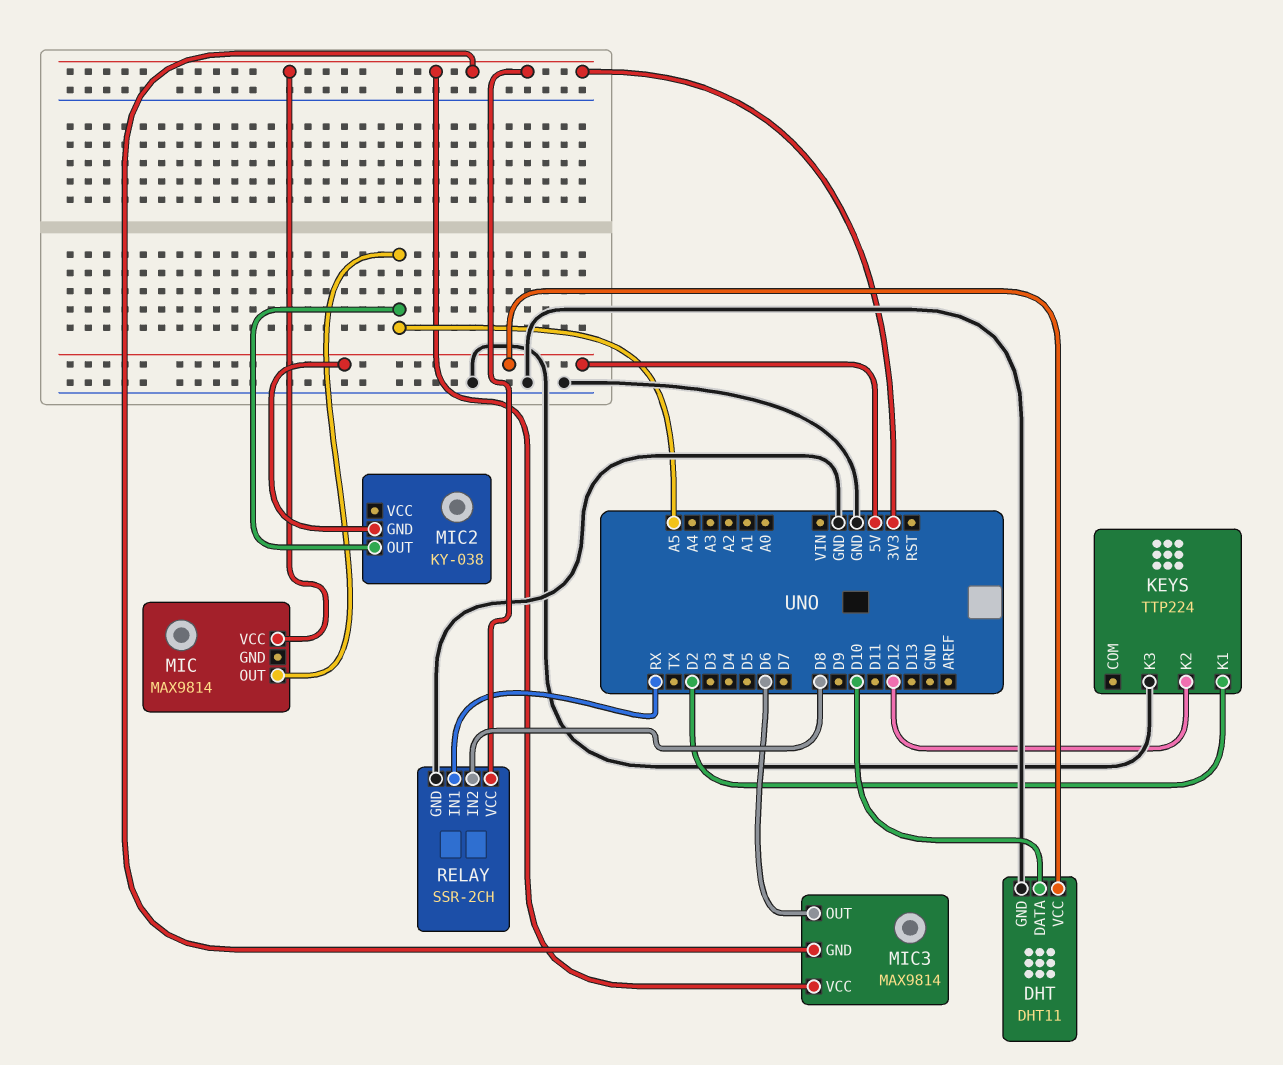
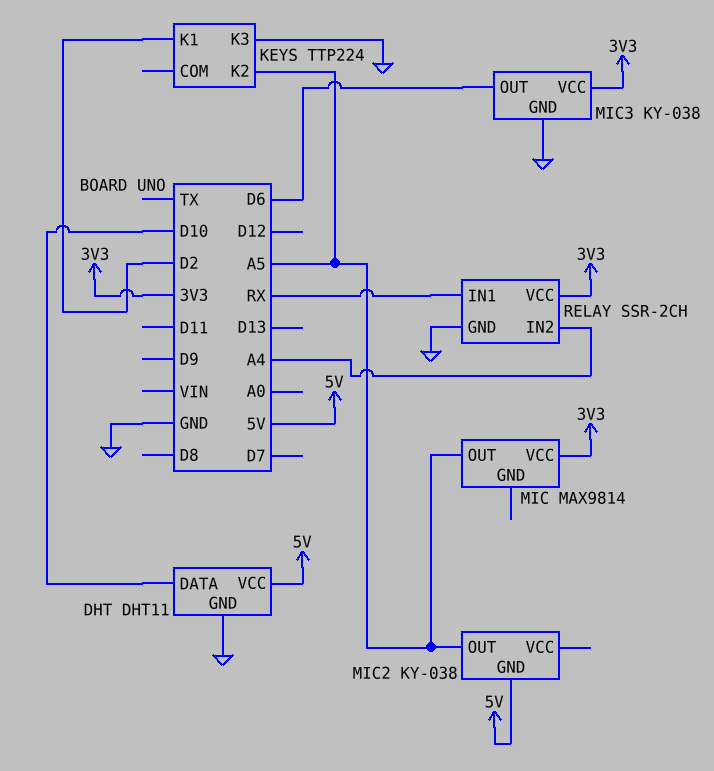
KEYS pin K2: D12 -> A5
MIC3: MAX9814 -> KY-038
MIC3 pin GND: 3V3 -> GND
RELAY pin IN2: D8 -> A4

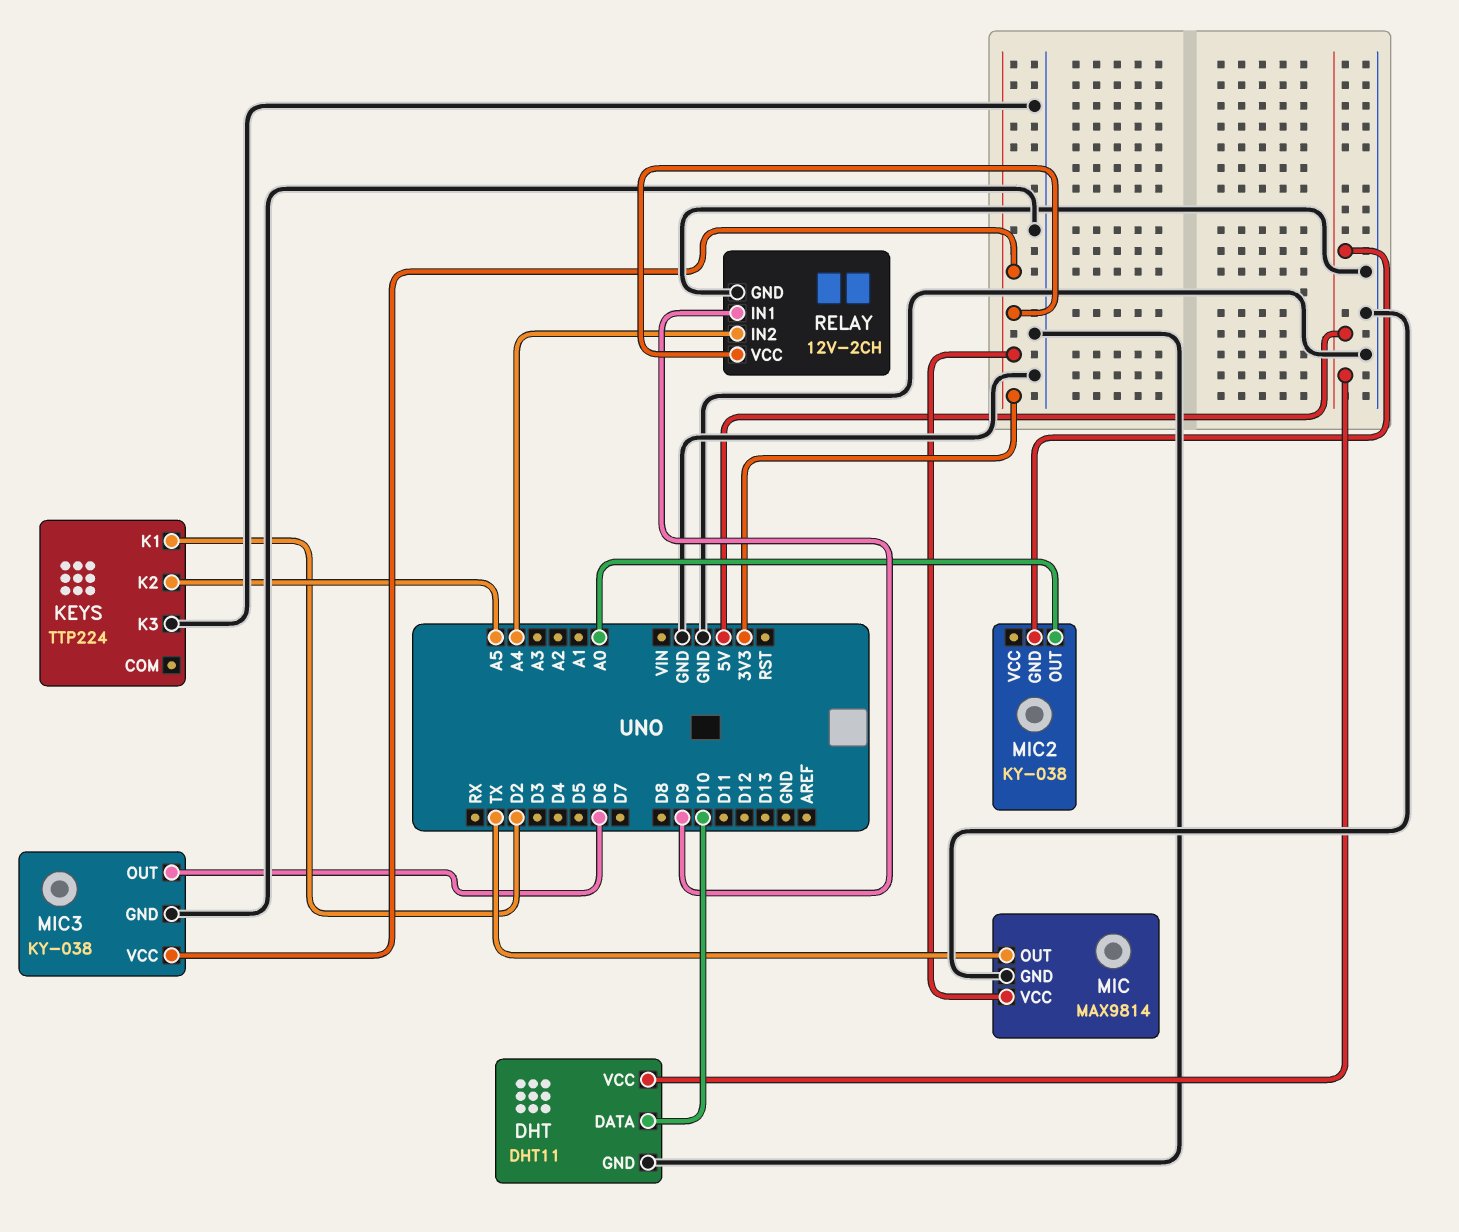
MIC pin GND: none -> GND
MIC pin OUT: A5 -> TX
MIC2 pin OUT: A5 -> A0
RELAY: SSR-2CH -> 12V-2CH
RELAY pin IN1: RX -> D9

